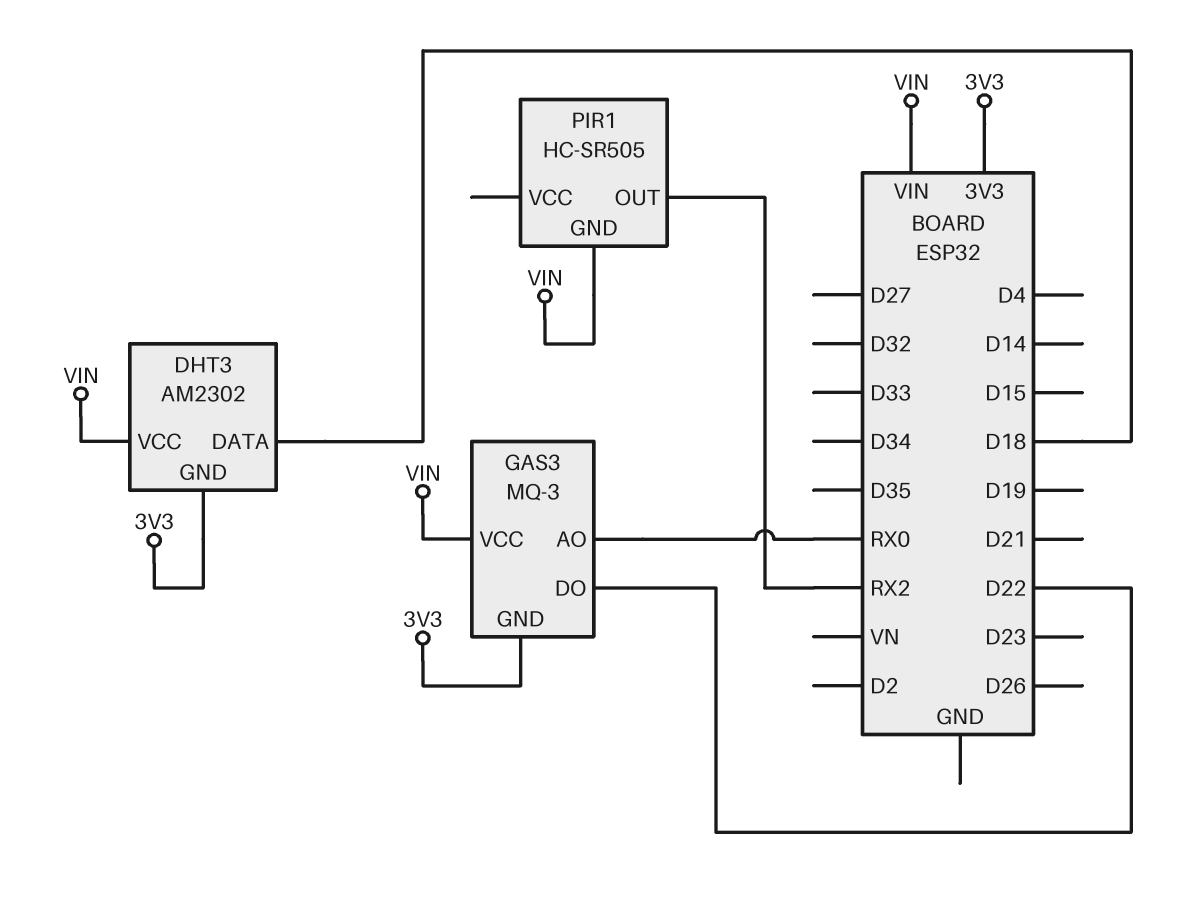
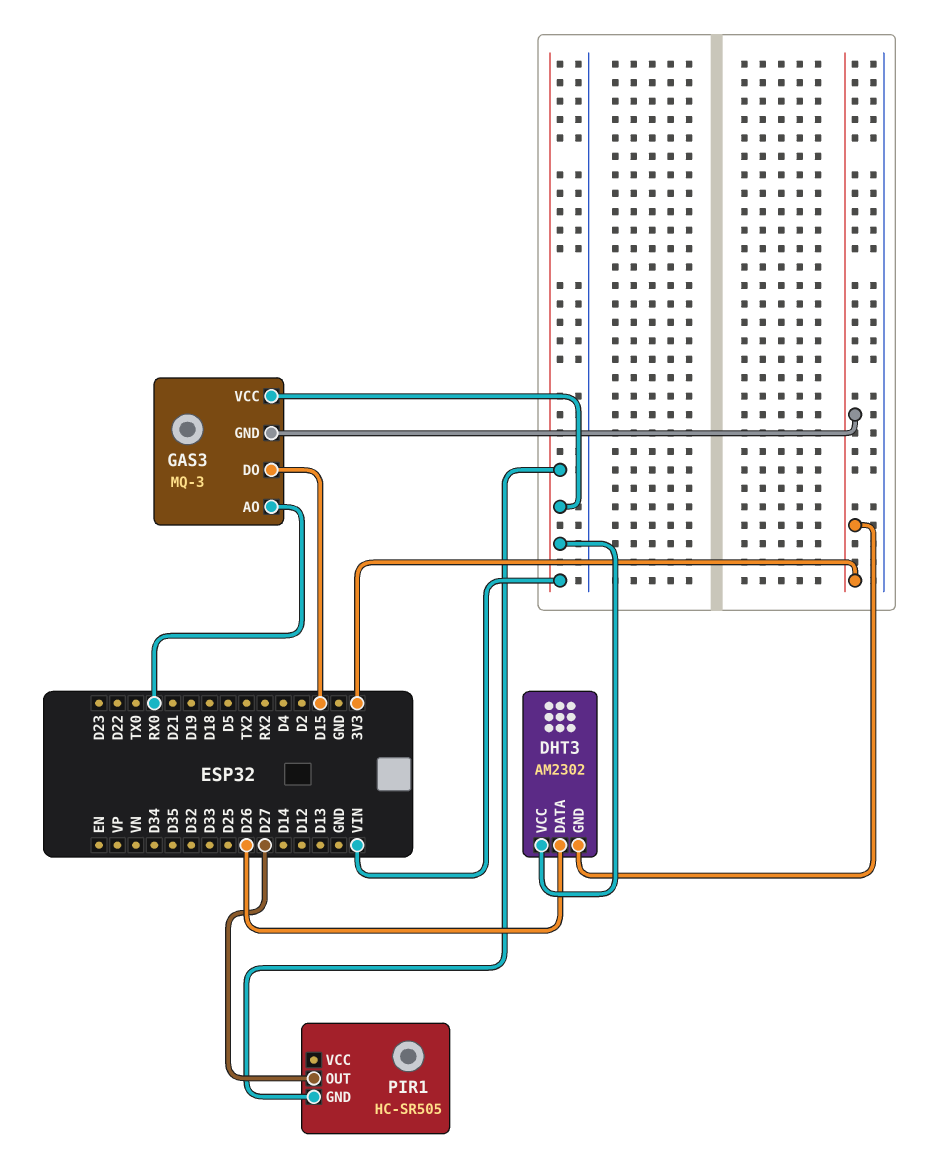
DHT3 pin DATA: D18 -> D26
GAS3 pin DO: D22 -> D15
PIR1 pin OUT: RX2 -> D27

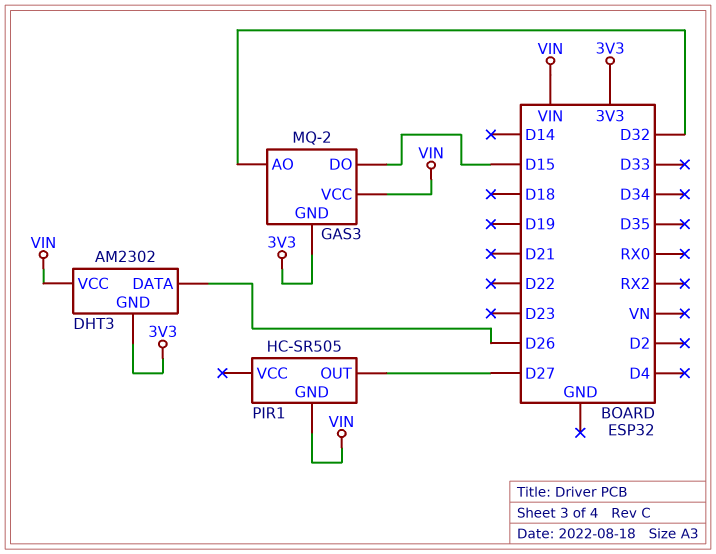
GAS3: MQ-3 -> MQ-2
GAS3 pin AO: RX0 -> D32

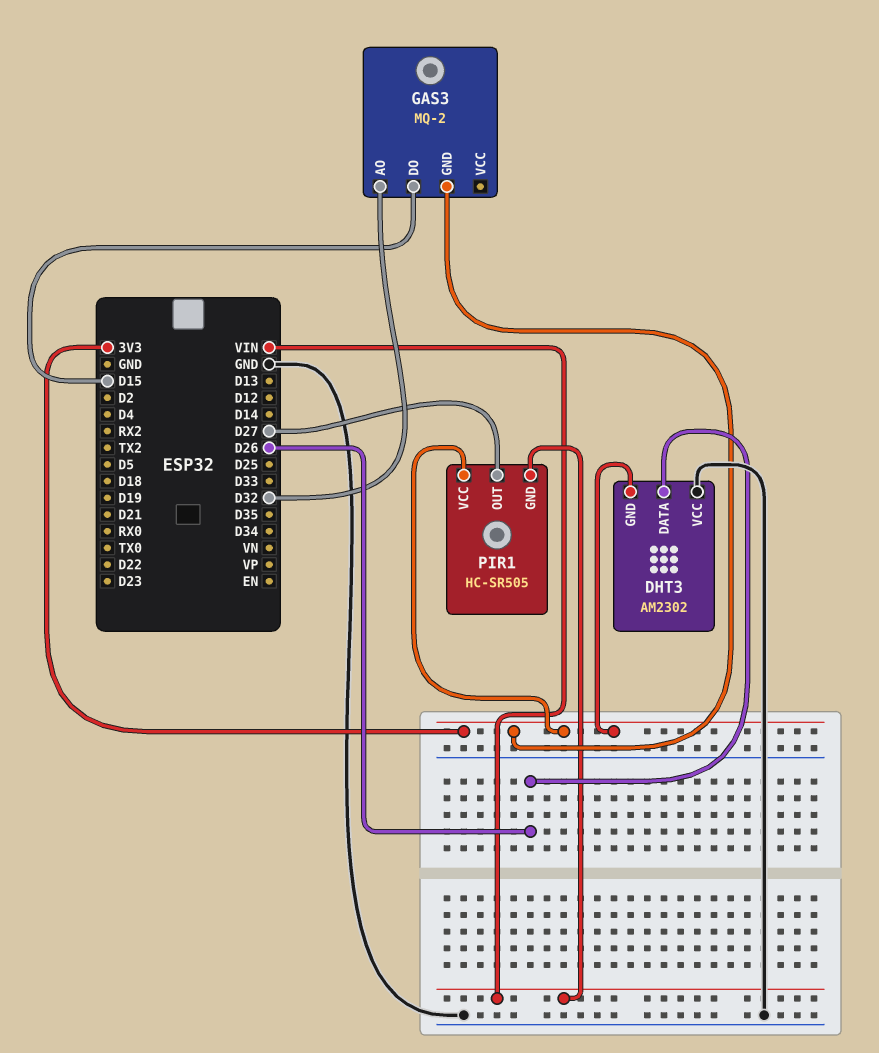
DHT3 pin VCC: VIN -> GND
GAS3 pin VCC: VIN -> none
PIR1 pin VCC: none -> 3V3

